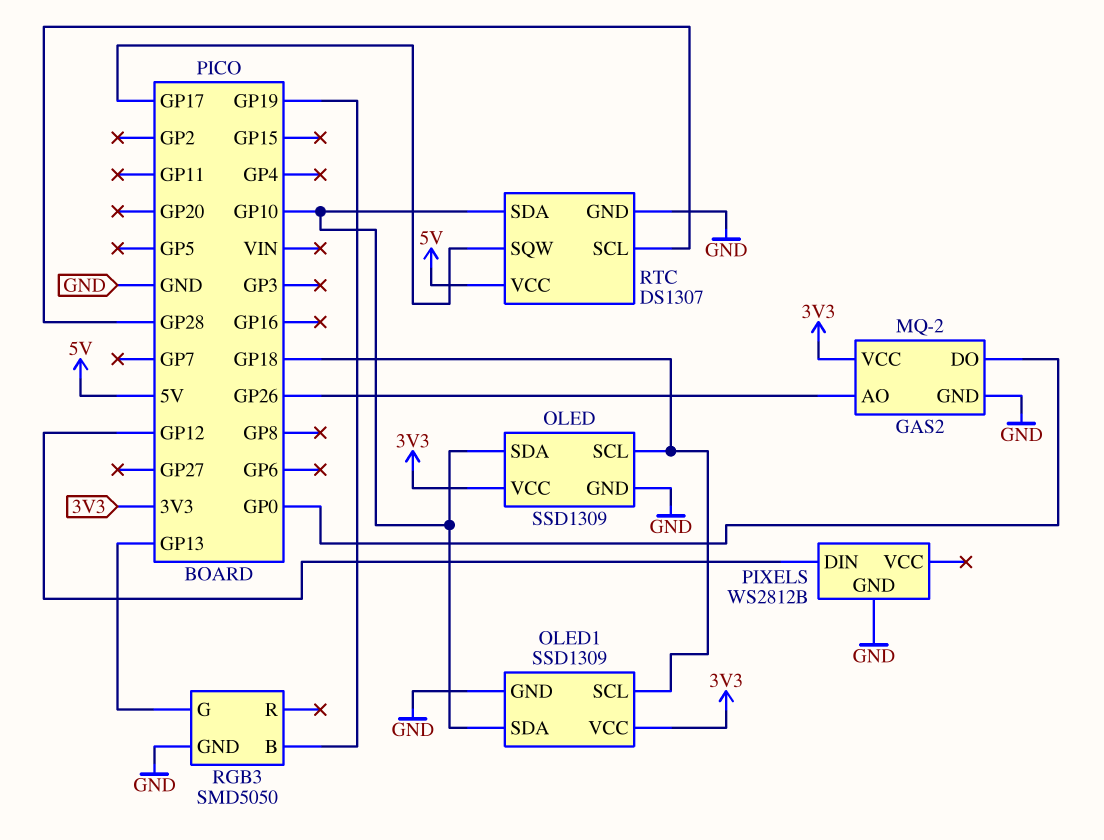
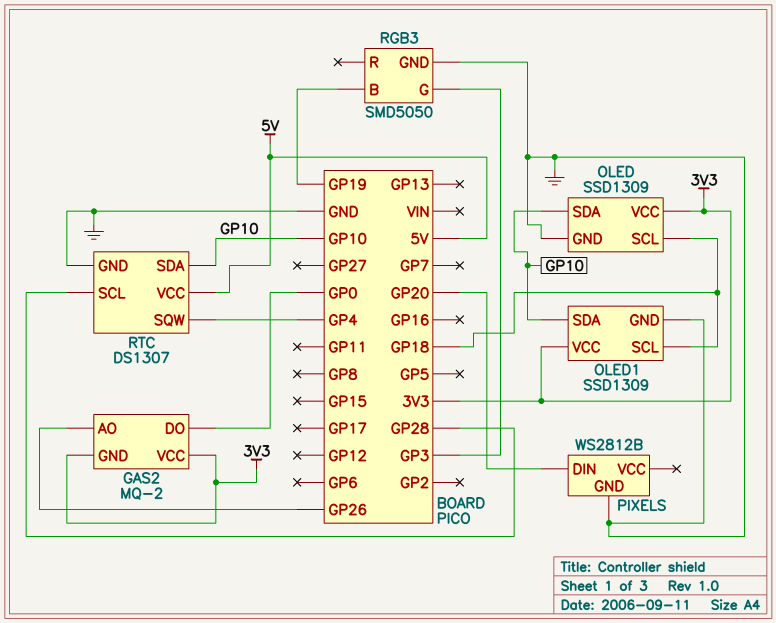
GAS2 pin GND: GND -> 3V3
PIXELS pin DIN: GP12 -> GP20
RGB3 pin G: GP13 -> GP3
RTC pin SQW: GP17 -> GP4

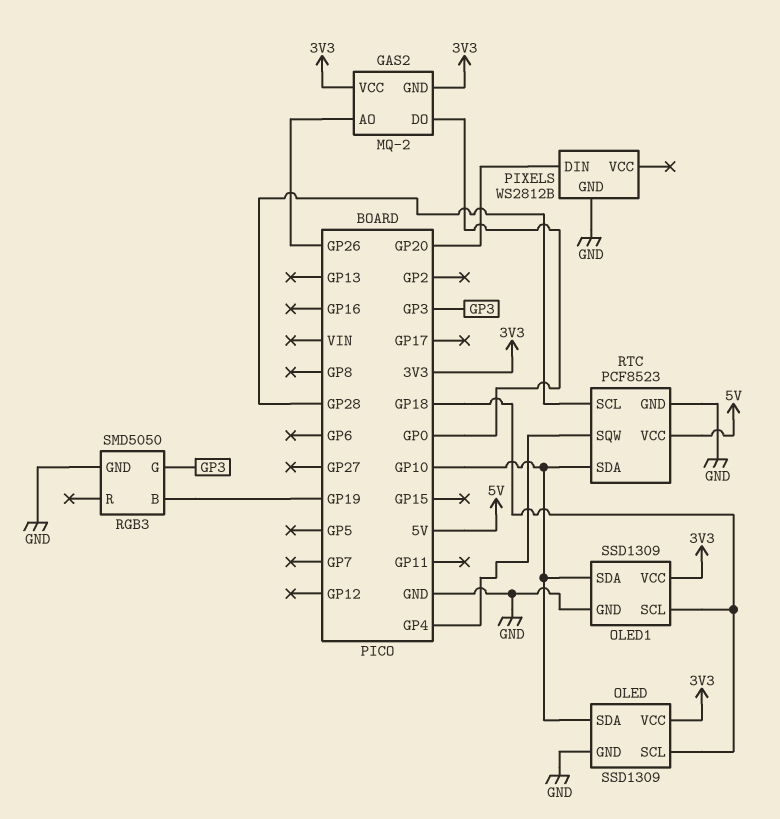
RTC: DS1307 -> PCF8523

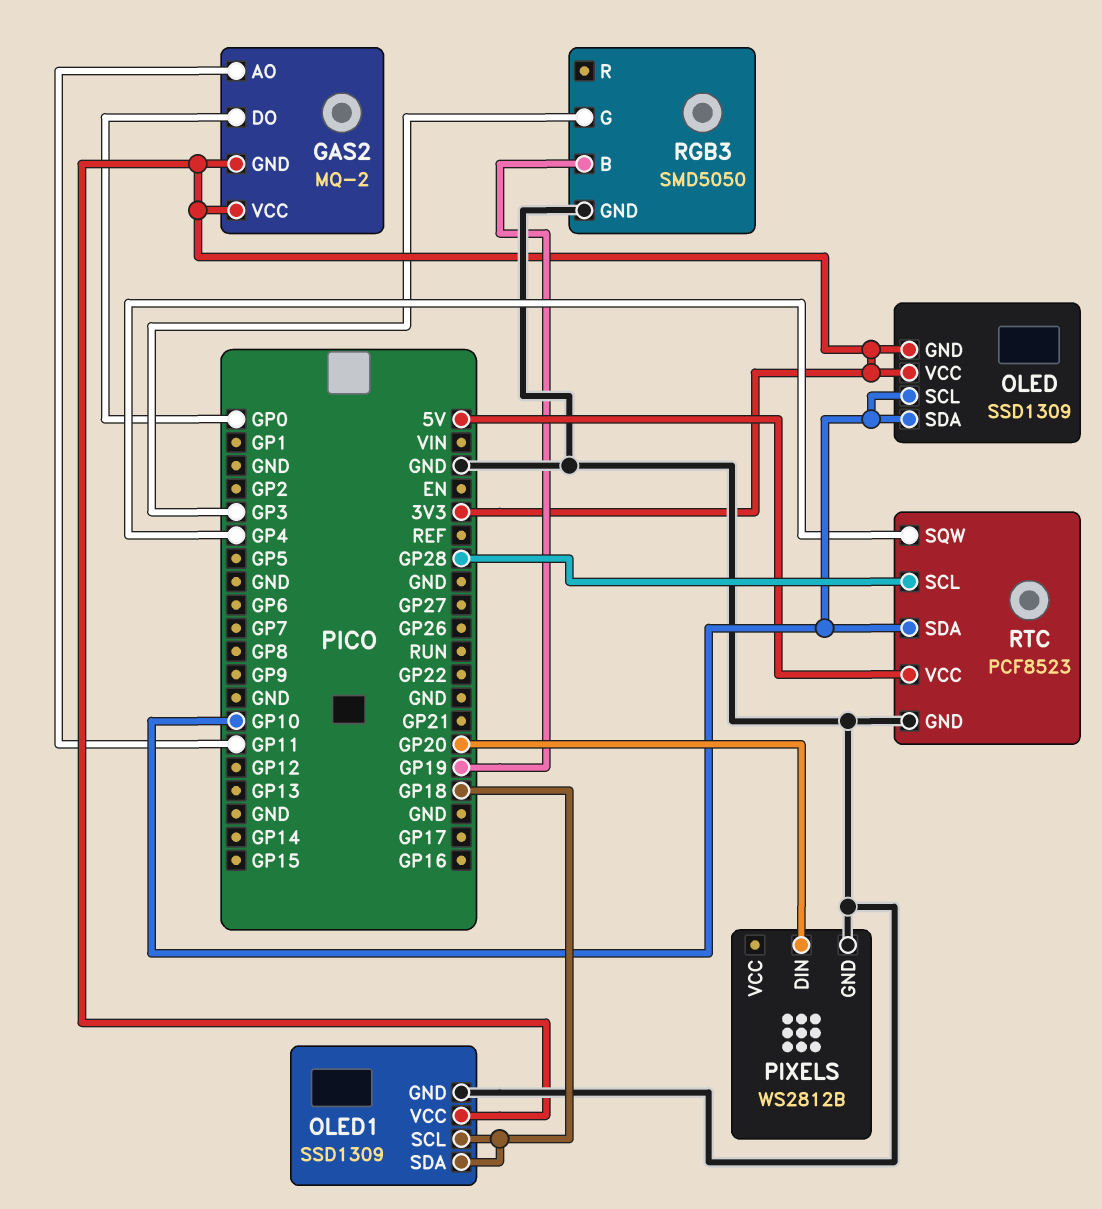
GAS2 pin AO: GP26 -> GP11
OLED pin GND: GND -> 3V3
OLED pin SCL: GP18 -> GP10
OLED1 pin SDA: GP10 -> GP18

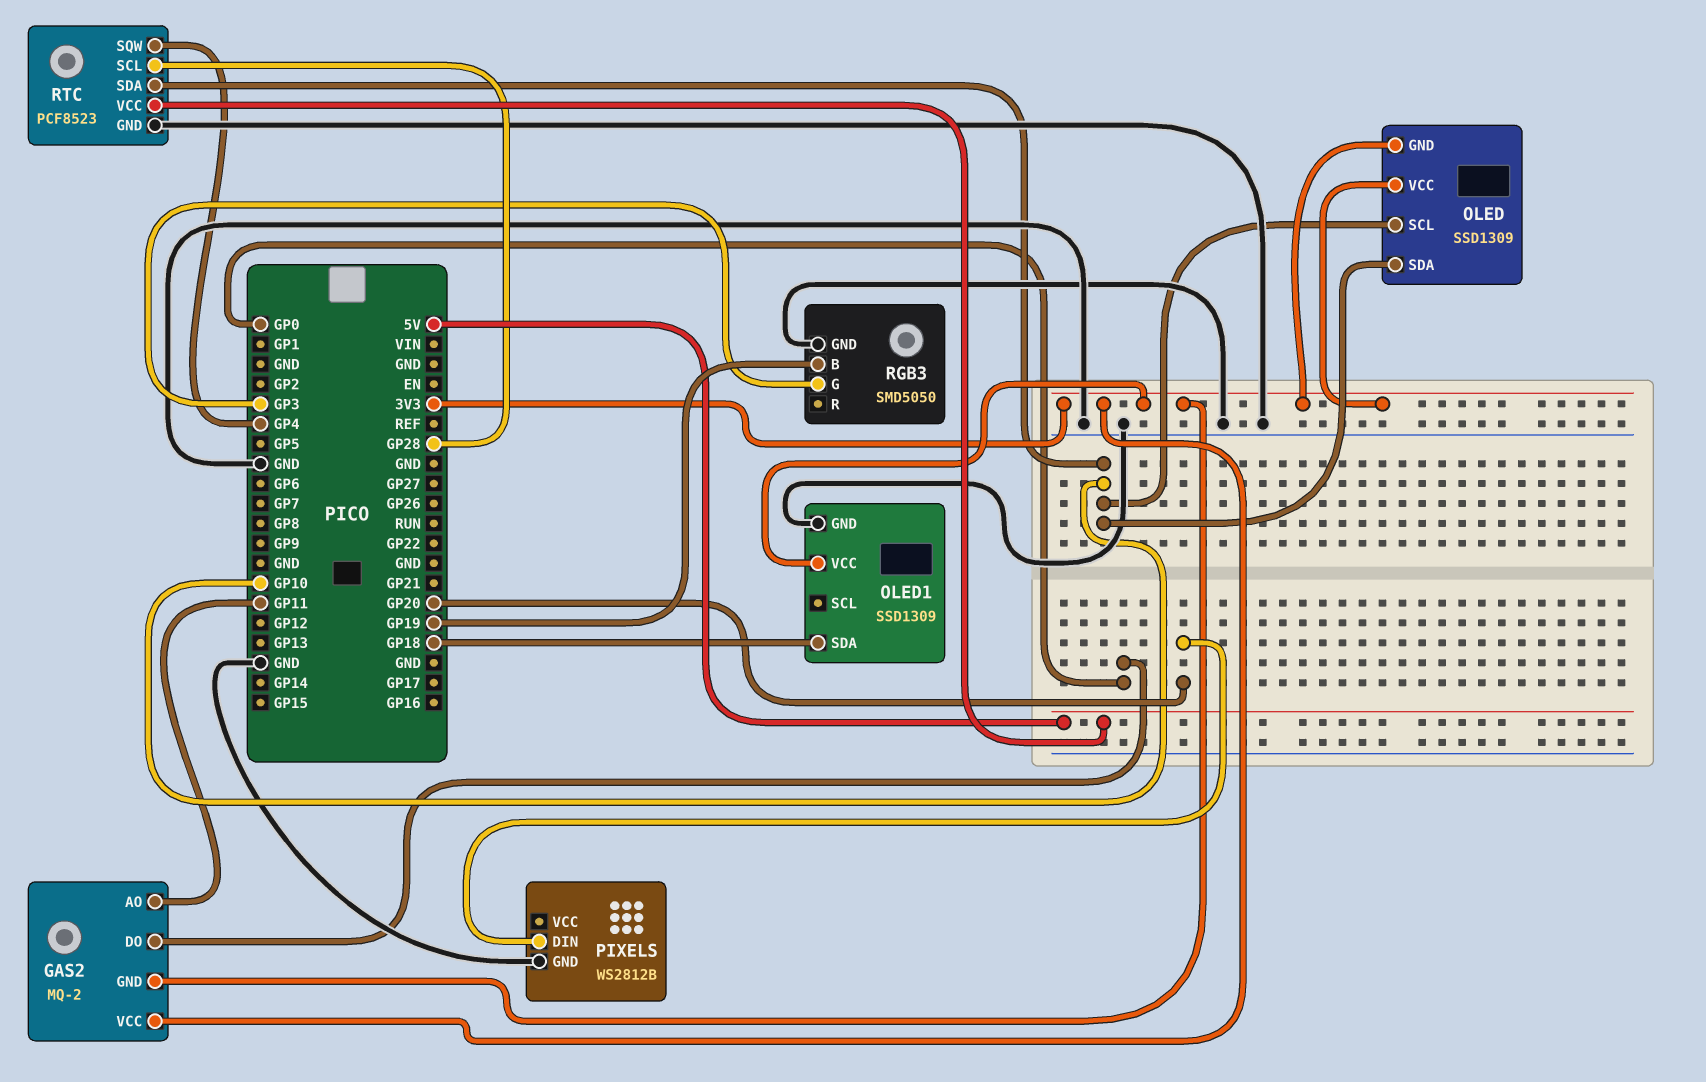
OLED1 pin SCL: GP18 -> none

